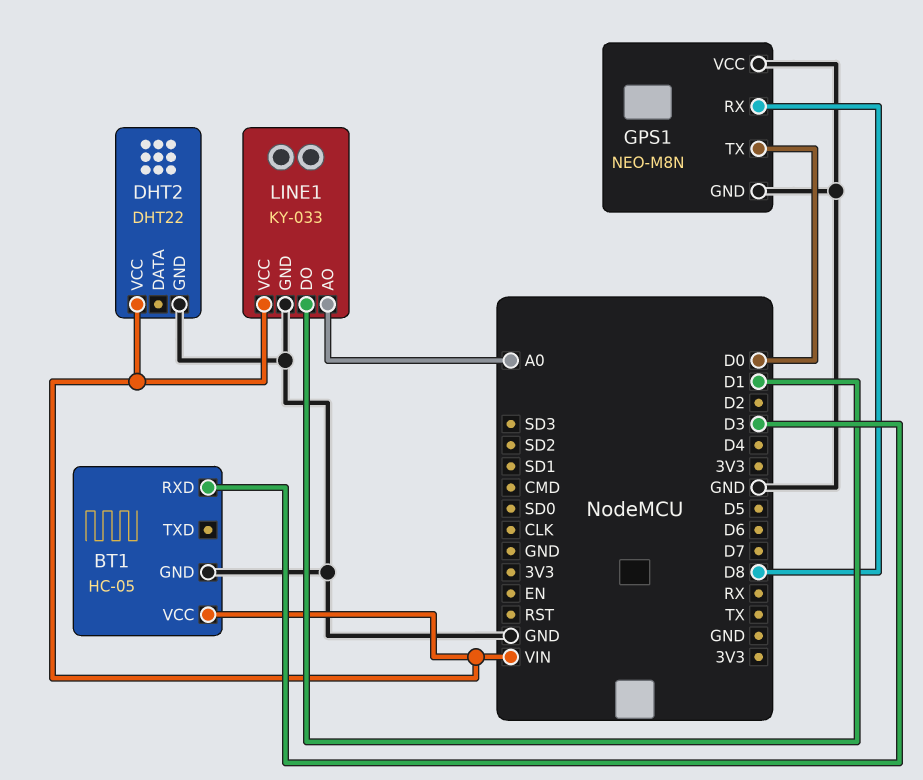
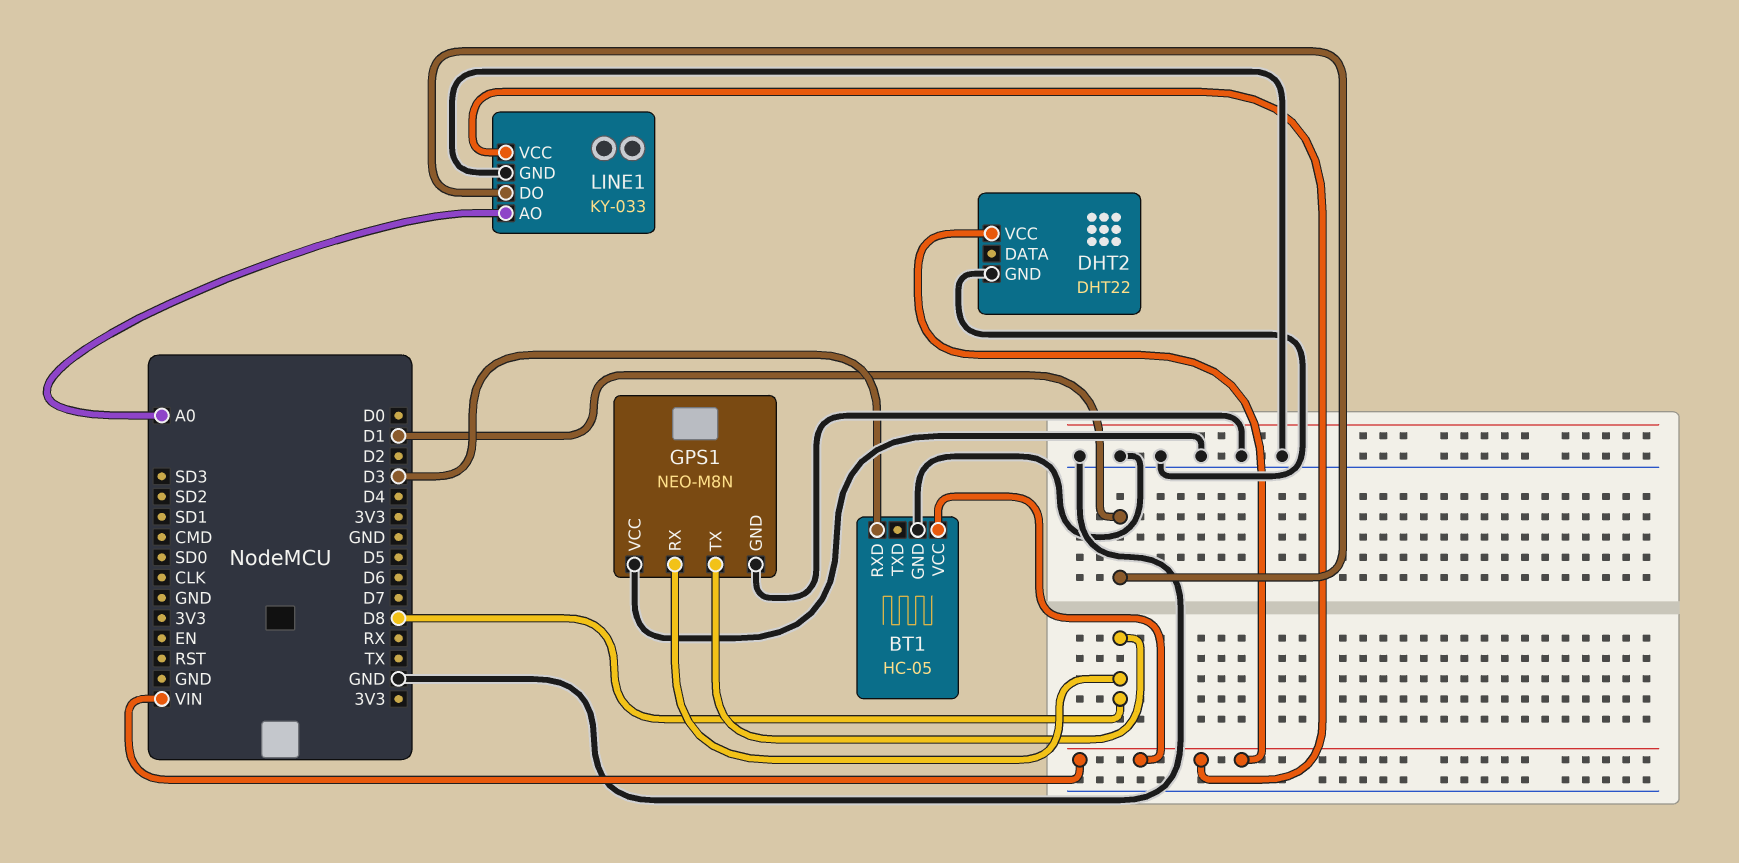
GPS1 pin TX: D0 -> D8

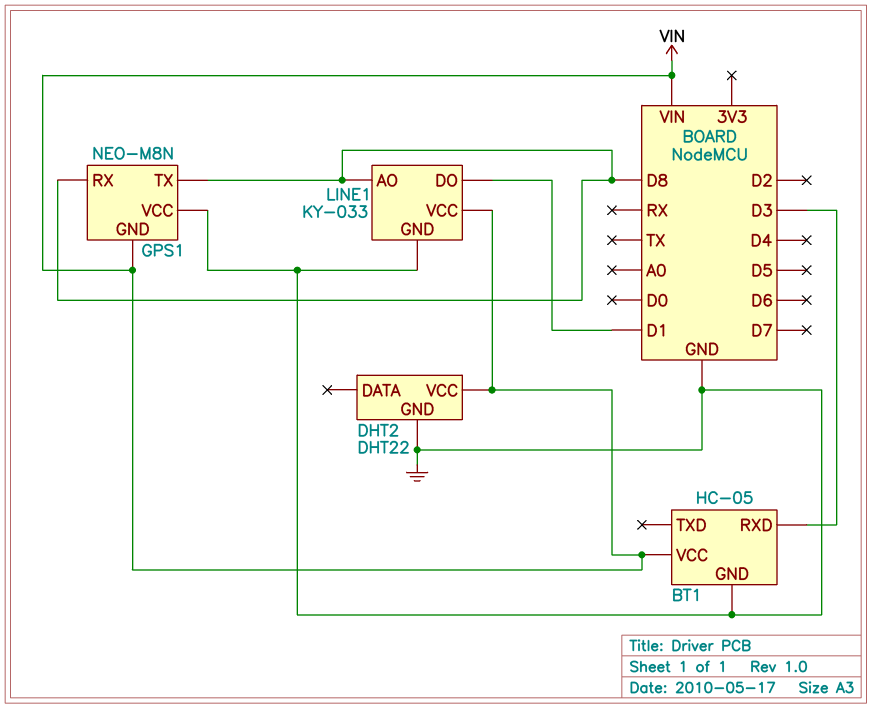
GPS1 pin GND: GND -> VIN
LINE1 pin AO: A0 -> D8

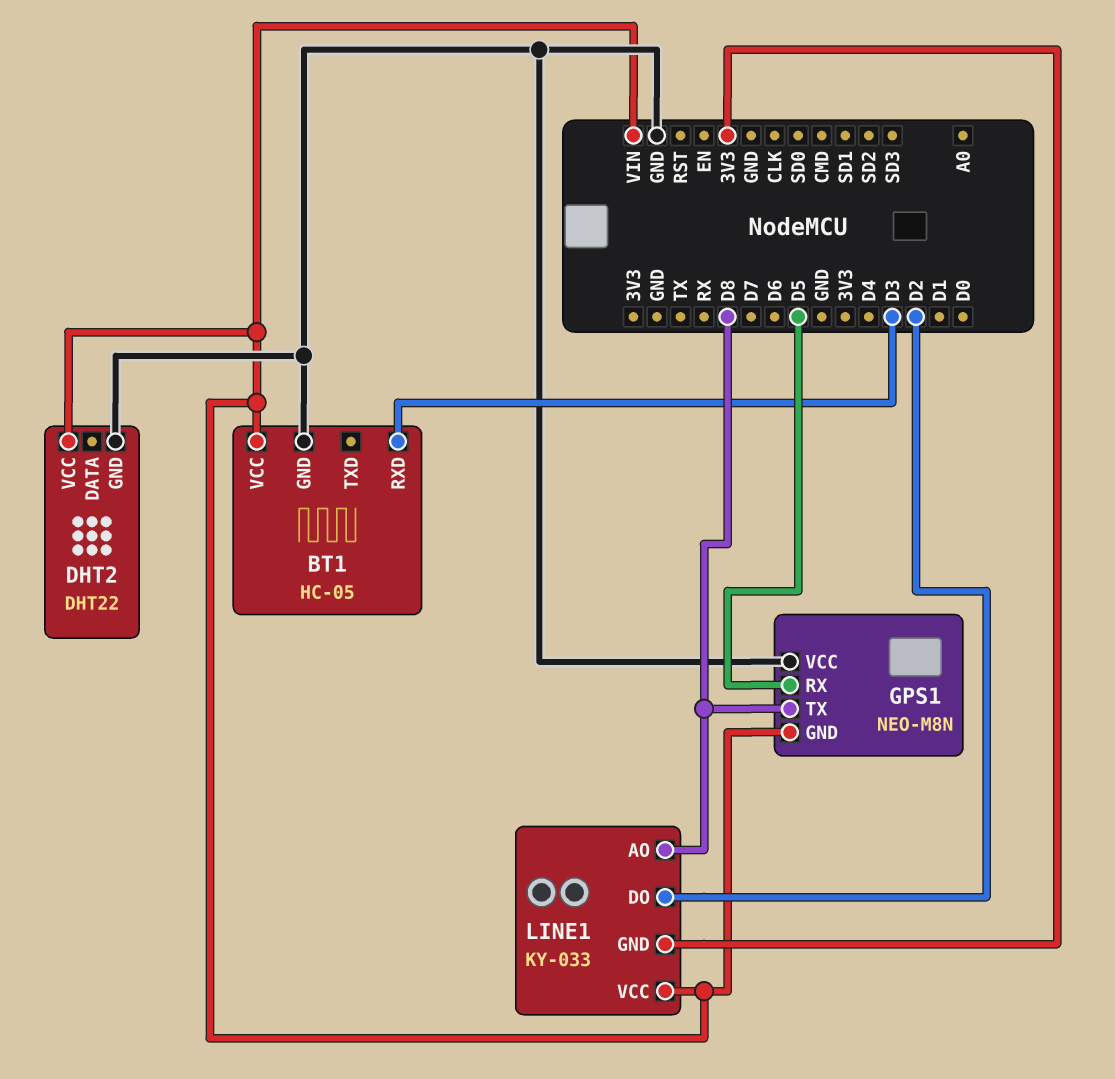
GPS1 pin RX: D8 -> D5
LINE1 pin DO: D1 -> D2
LINE1 pin GND: GND -> 3V3

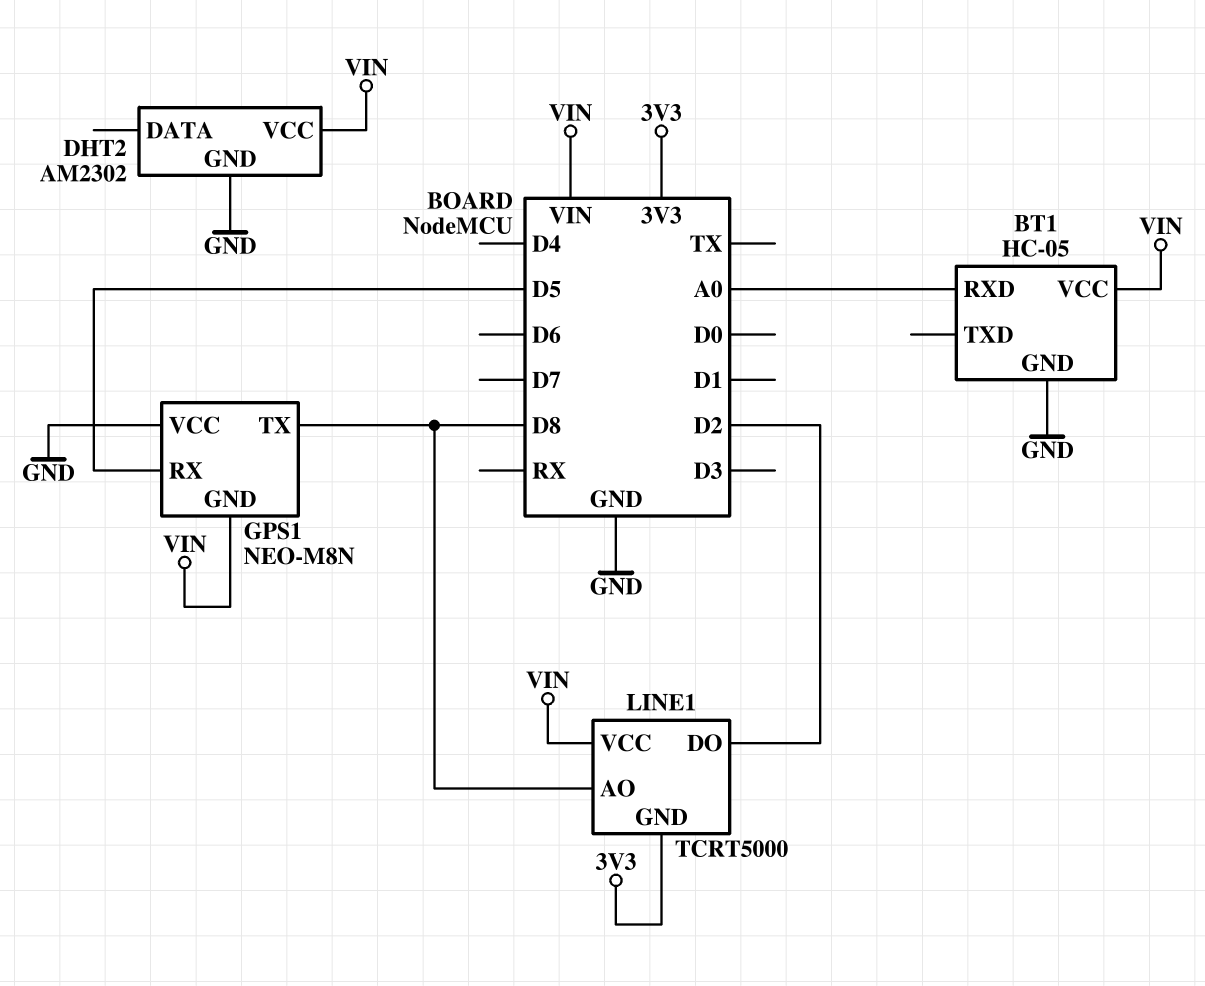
BT1 pin RXD: D3 -> A0
DHT2: DHT22 -> AM2302
LINE1: KY-033 -> TCRT5000

